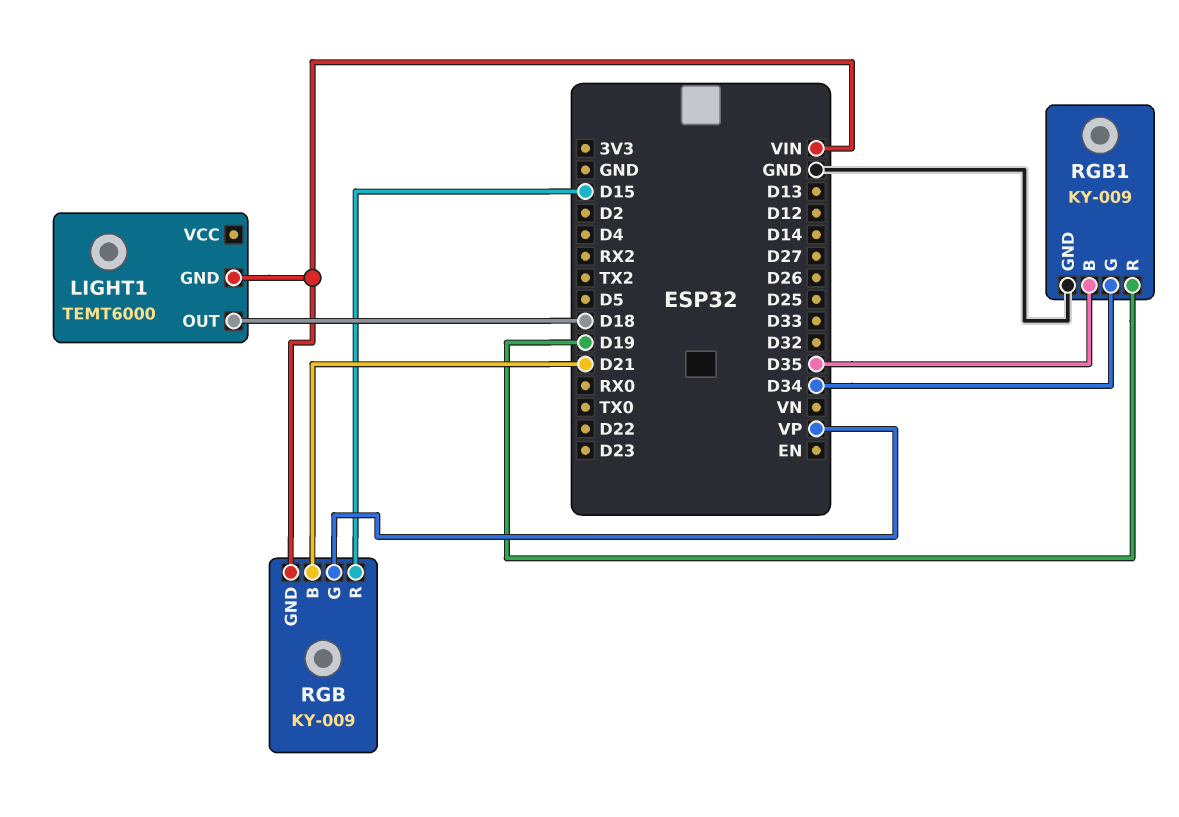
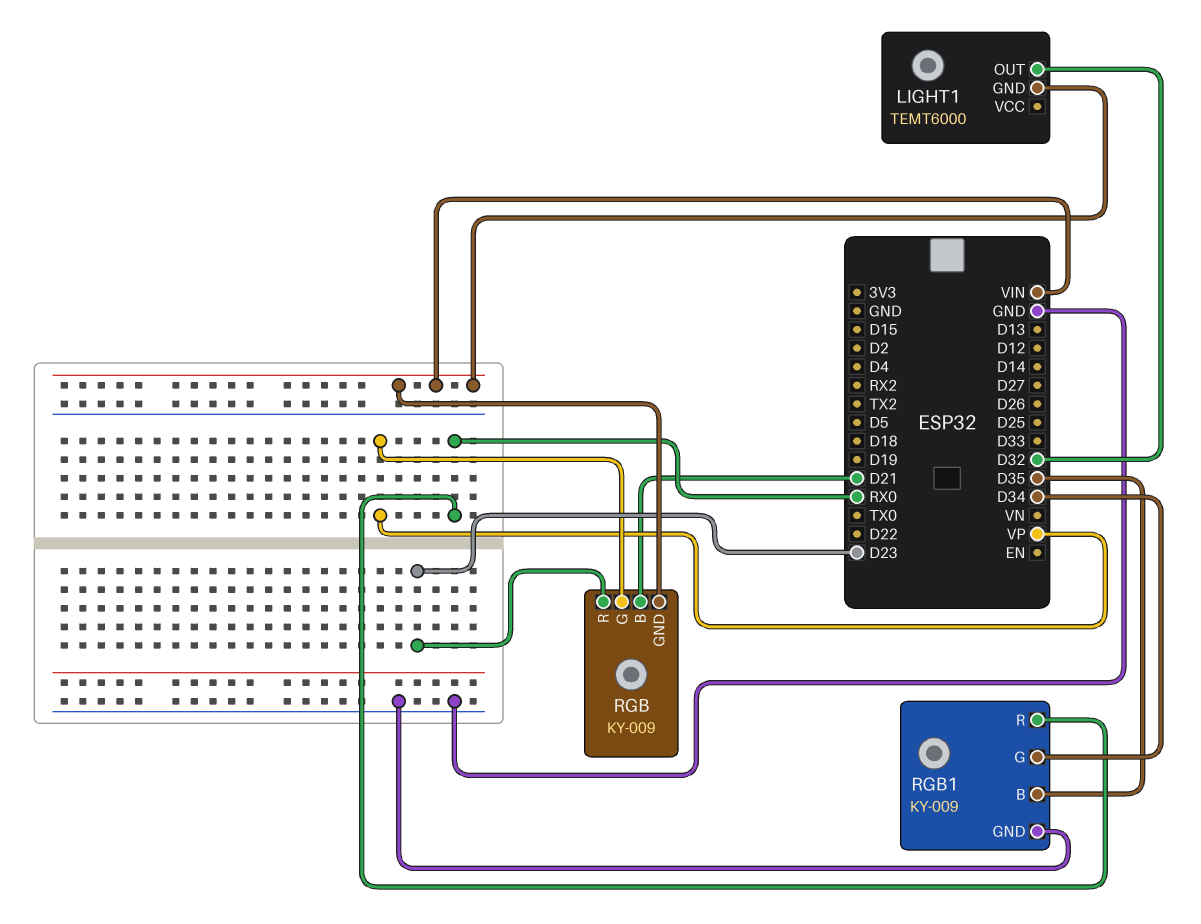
LIGHT1 pin OUT: D18 -> D32
RGB pin R: D15 -> D23
RGB1 pin R: D19 -> RX0

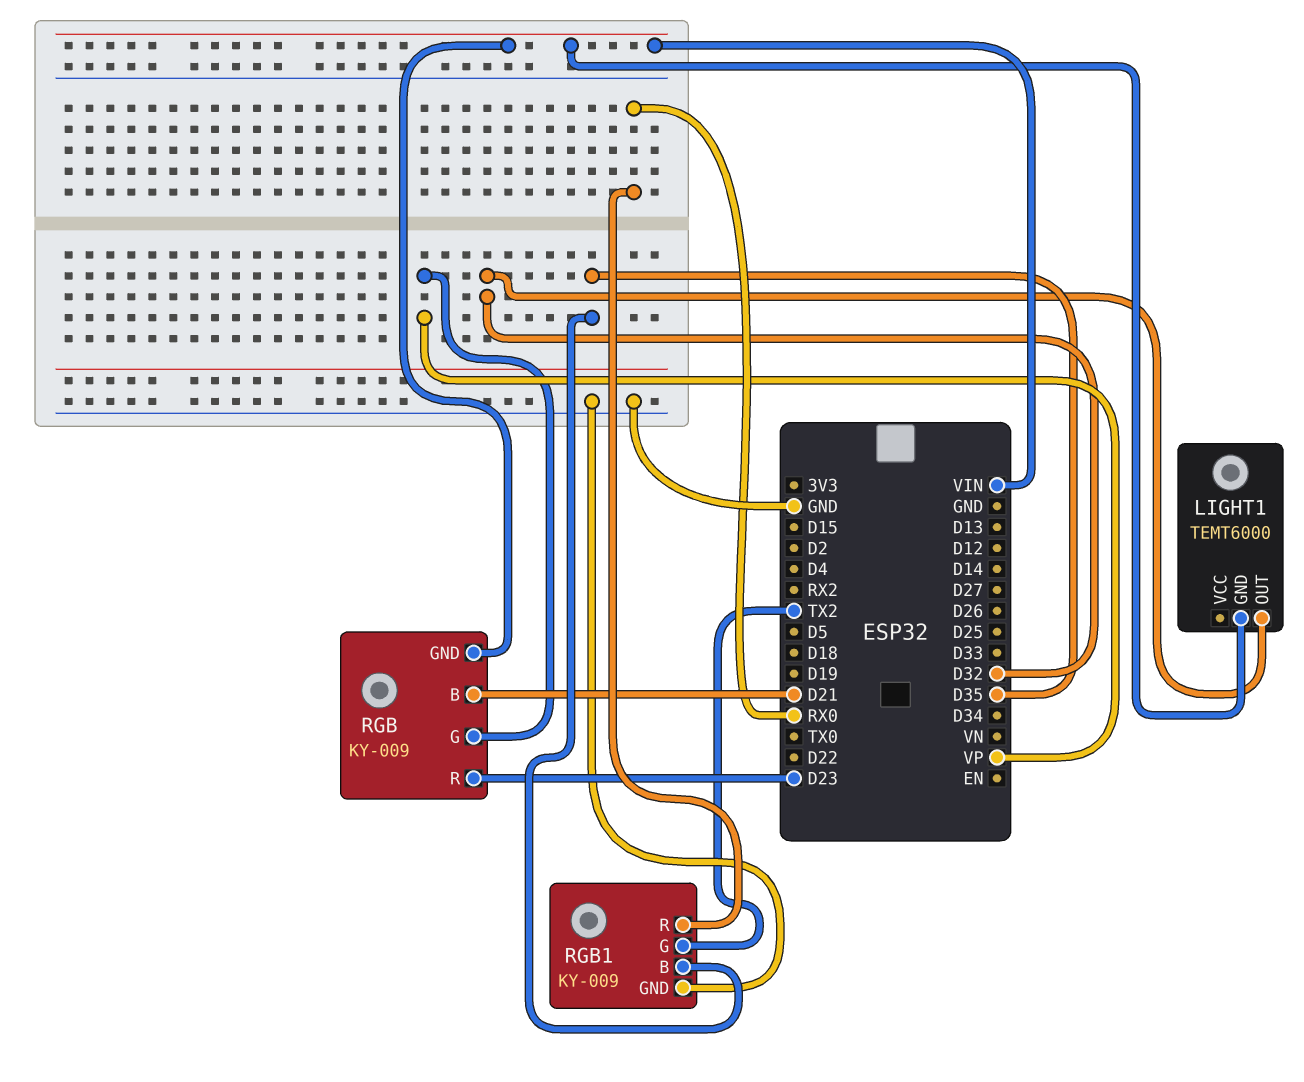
RGB1 pin G: D34 -> TX2

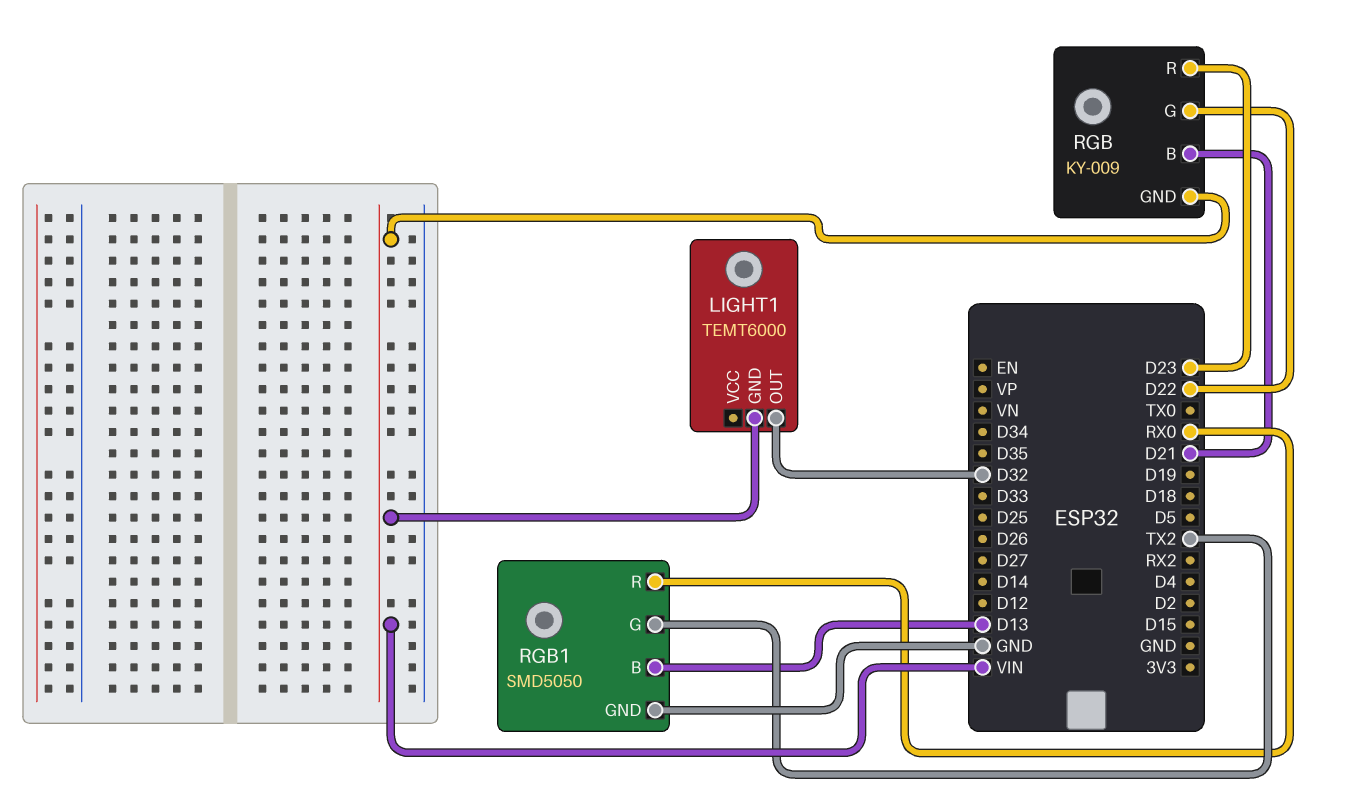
RGB pin G: VP -> D22
RGB1: KY-009 -> SMD5050
RGB1 pin B: D35 -> D13

